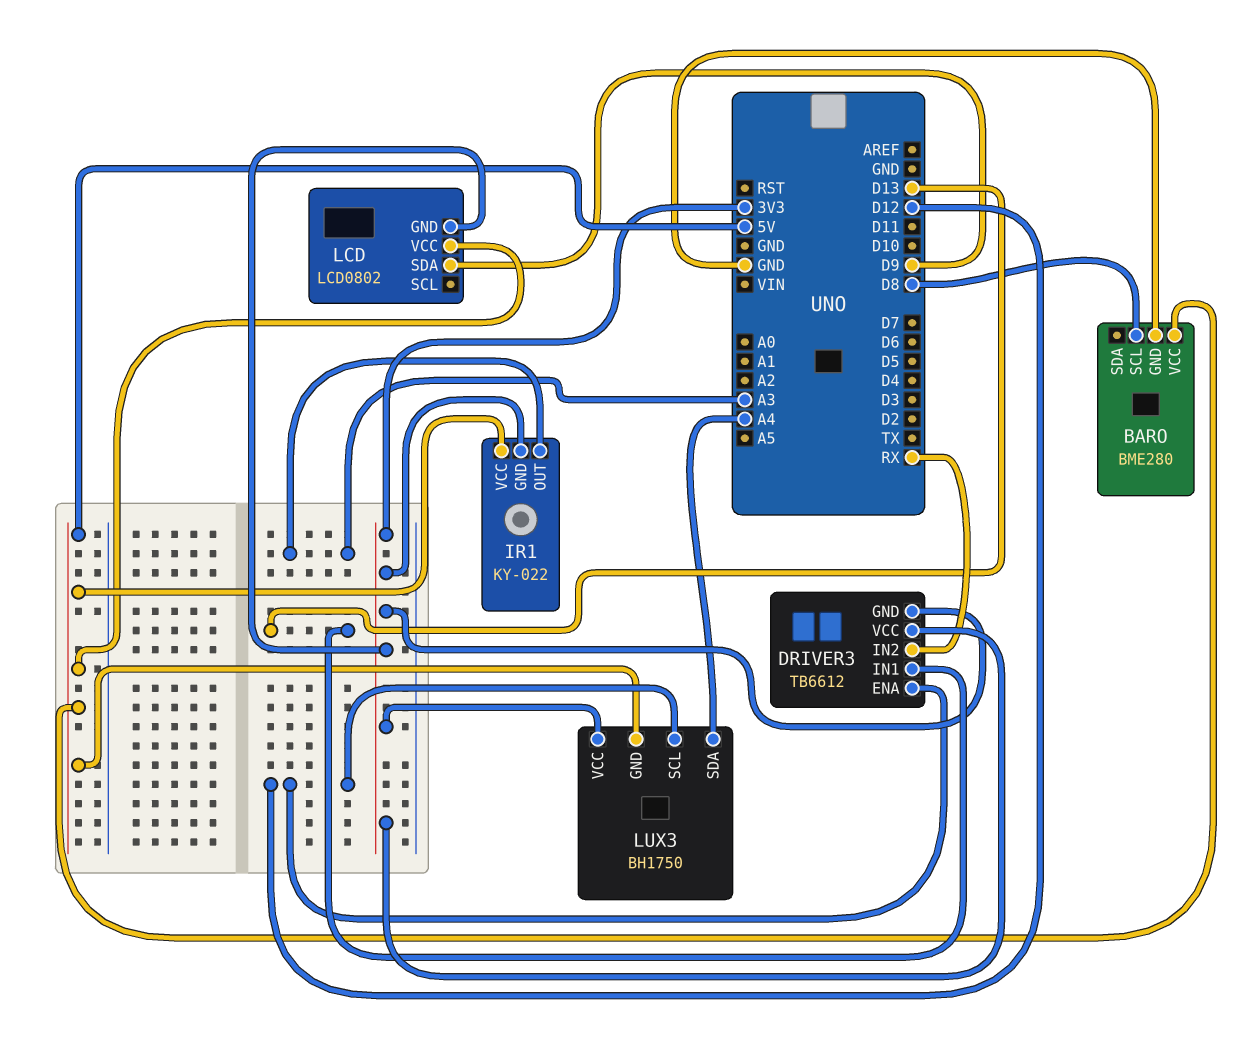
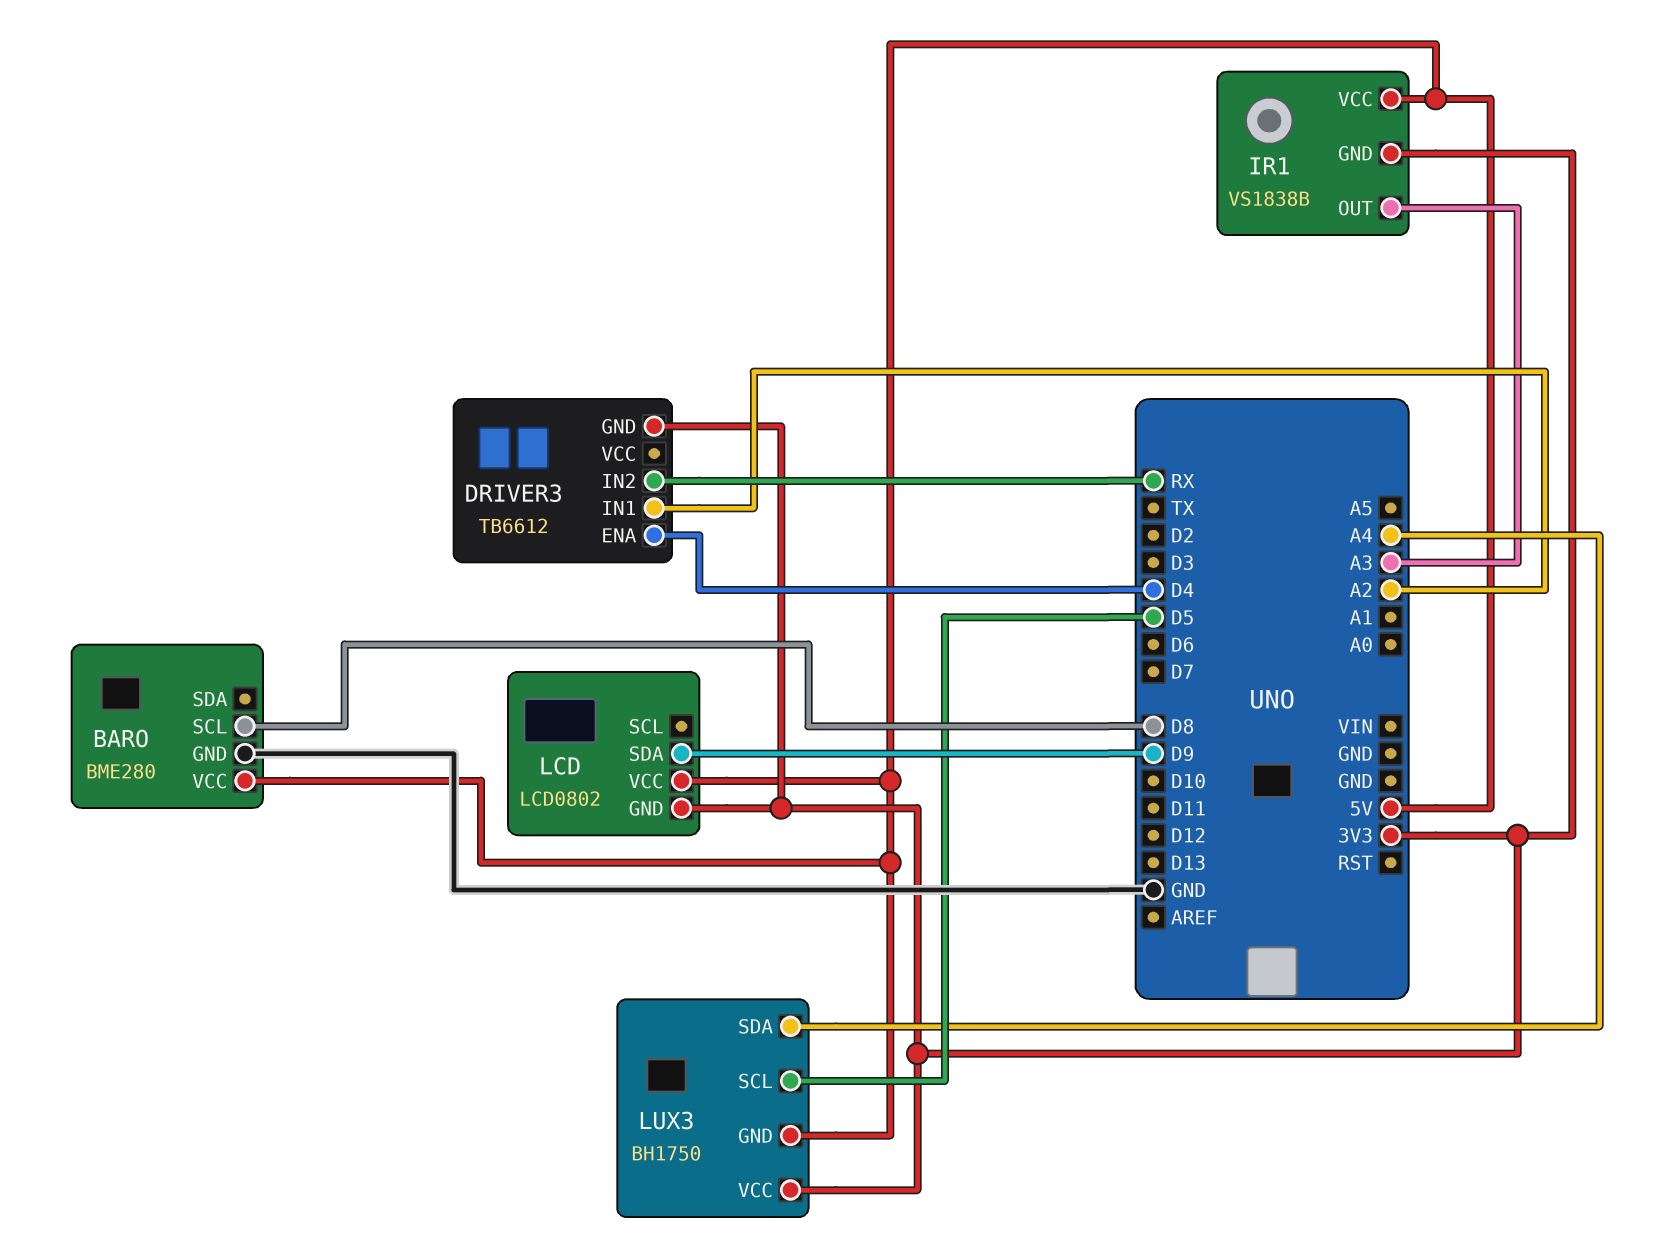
DRIVER3 pin ENA: D12 -> D4
DRIVER3 pin IN1: D13 -> A2
DRIVER3 pin VCC: 3V3 -> none
IR1: KY-022 -> VS1838B
LUX3 pin SCL: D12 -> D5

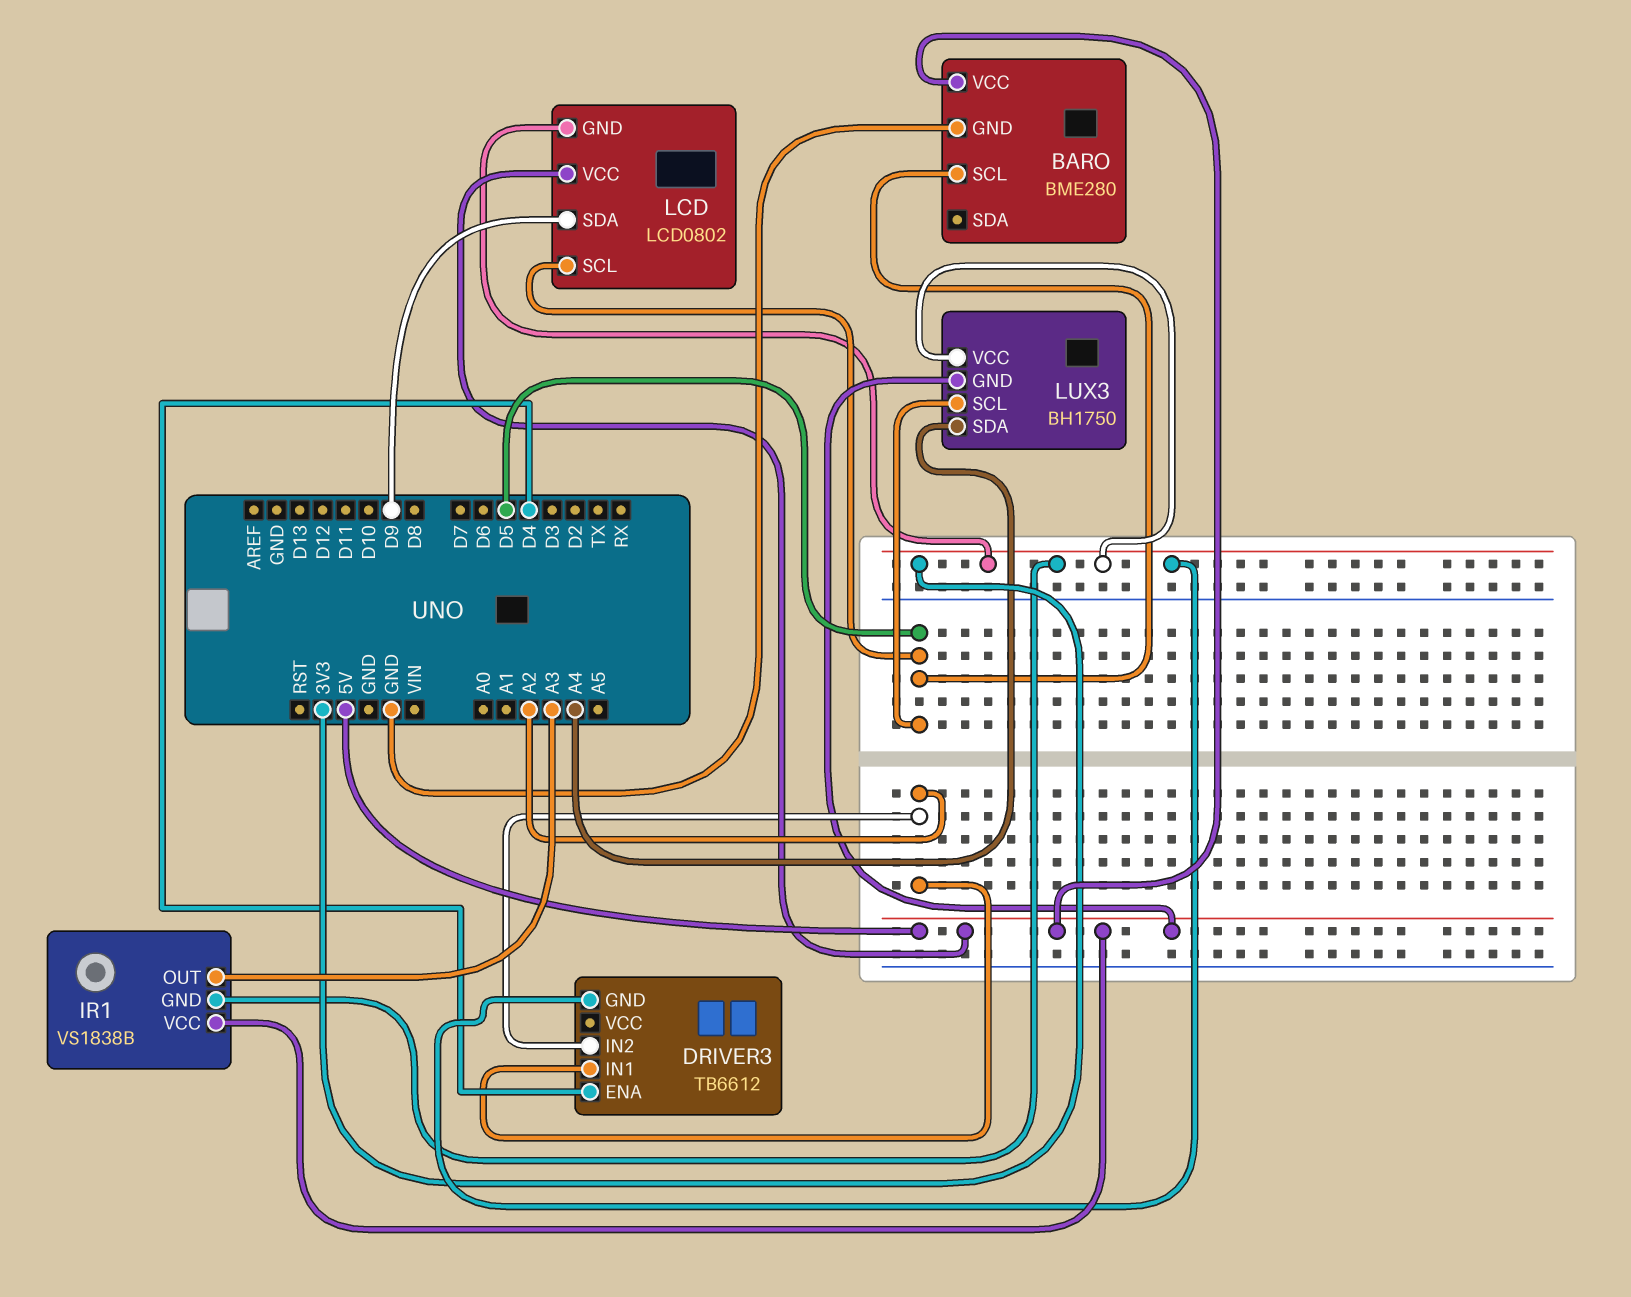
BARO pin SCL: D8 -> D5
DRIVER3 pin IN2: RX -> A2
LCD pin SCL: none -> D5

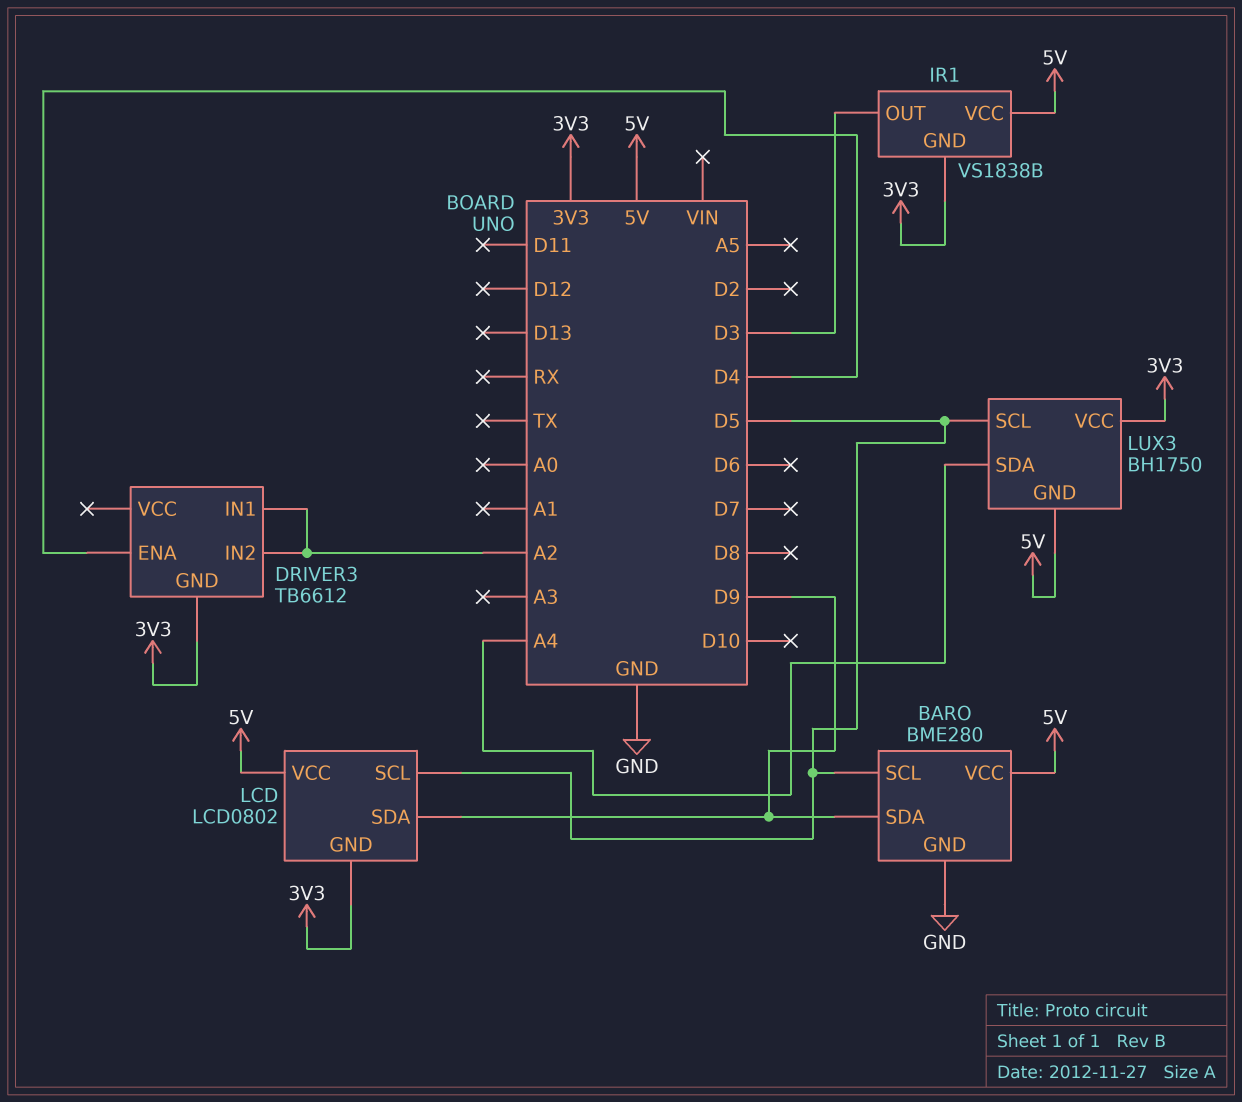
BARO pin SDA: none -> D9
IR1 pin OUT: A3 -> D3

